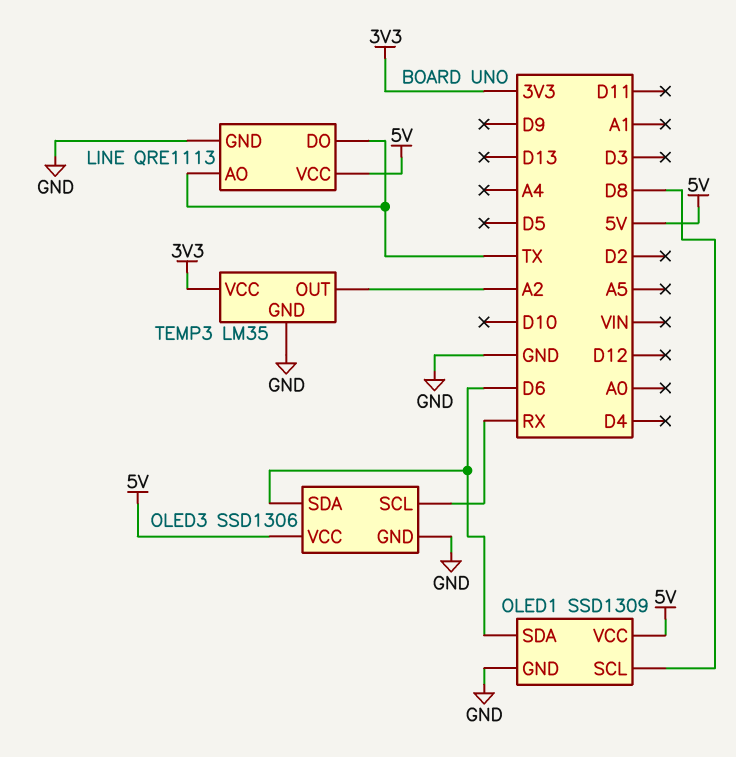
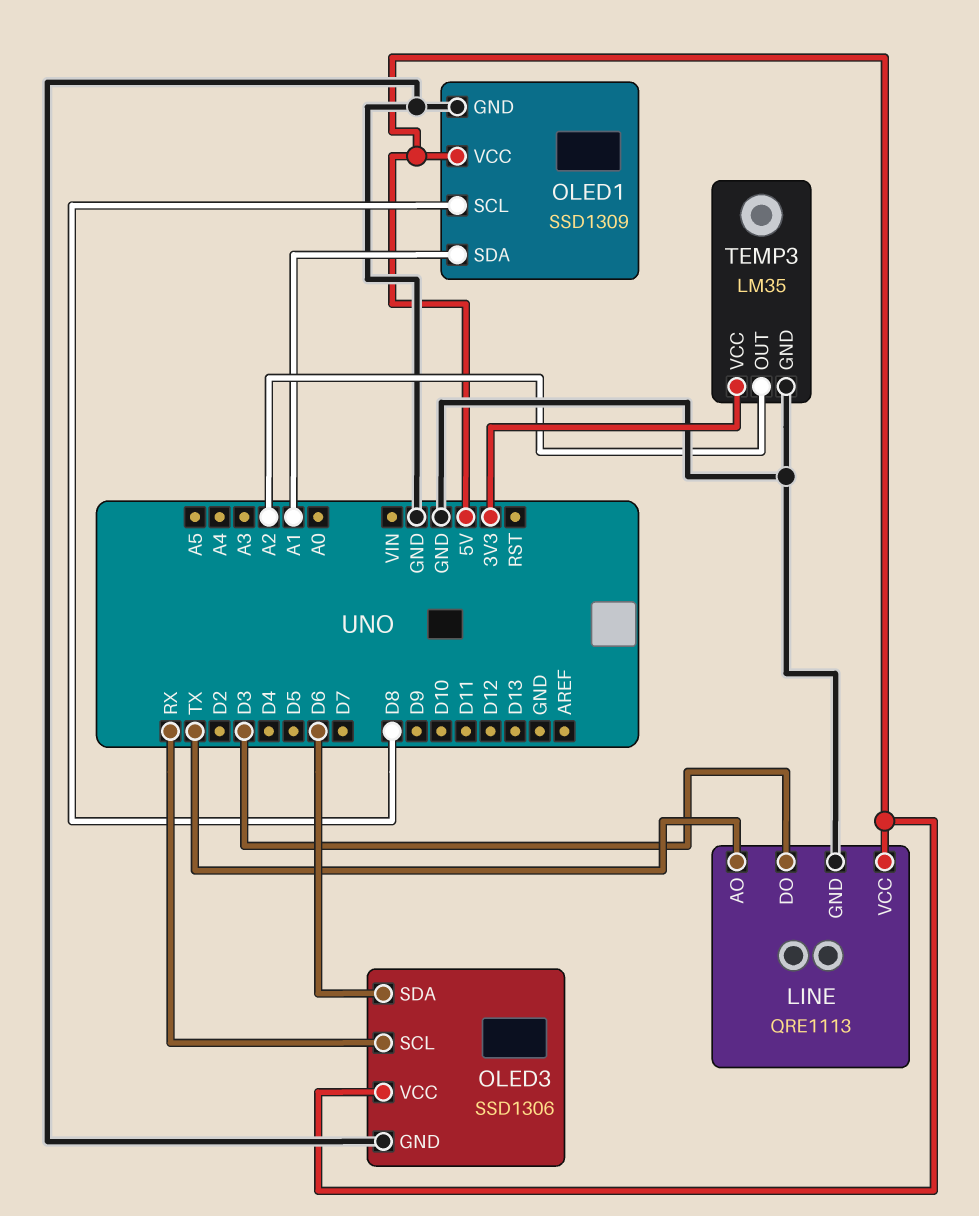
LINE pin DO: TX -> D3
OLED1 pin SDA: D6 -> A1

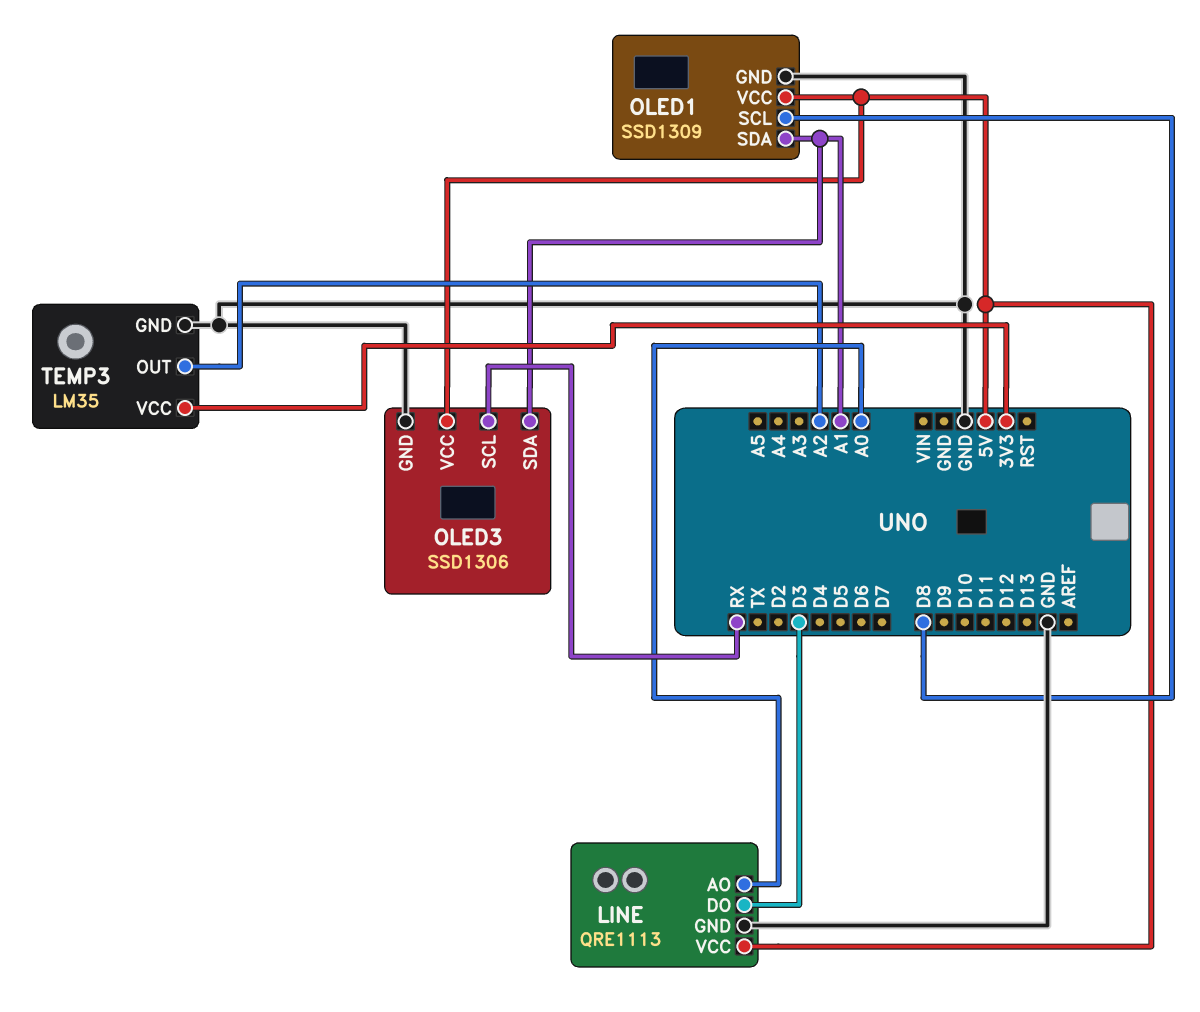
LINE pin AO: TX -> A0
OLED3 pin SDA: D6 -> A1

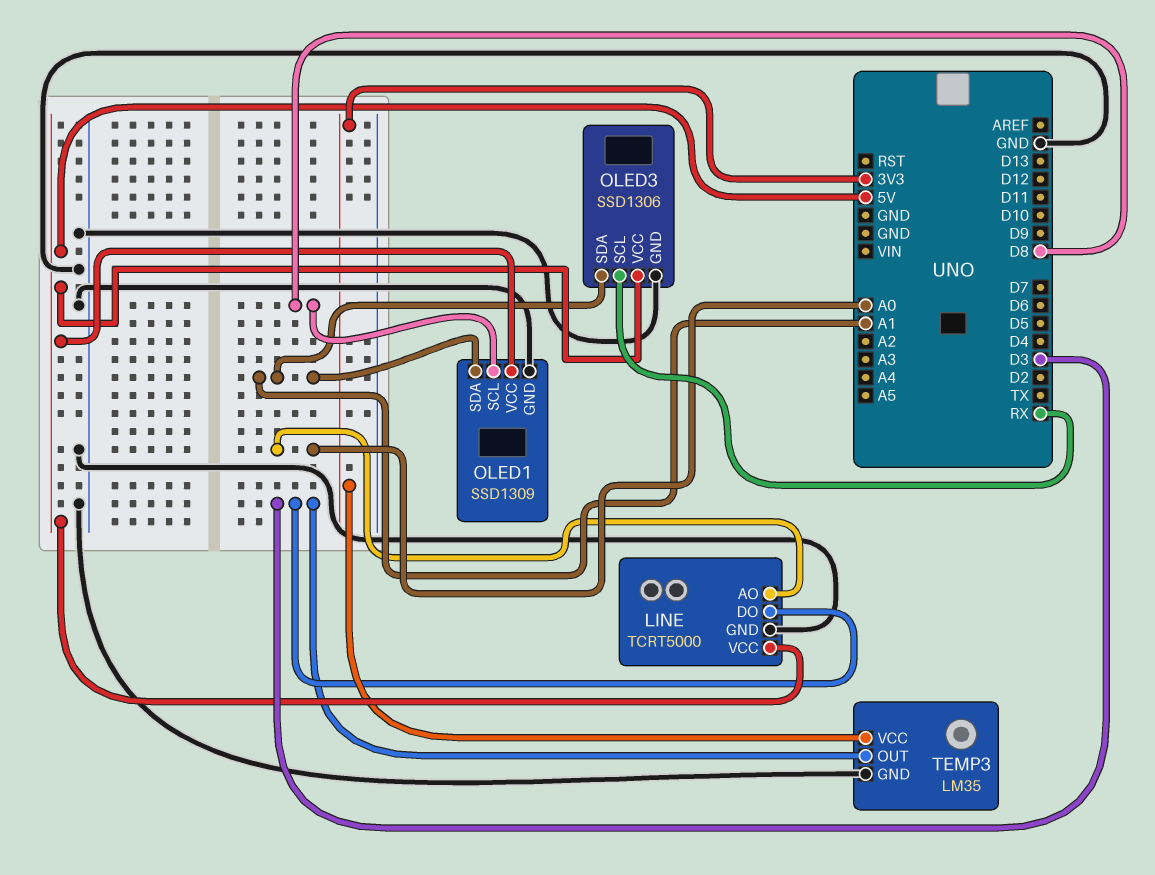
LINE: QRE1113 -> TCRT5000
TEMP3 pin OUT: A2 -> D3

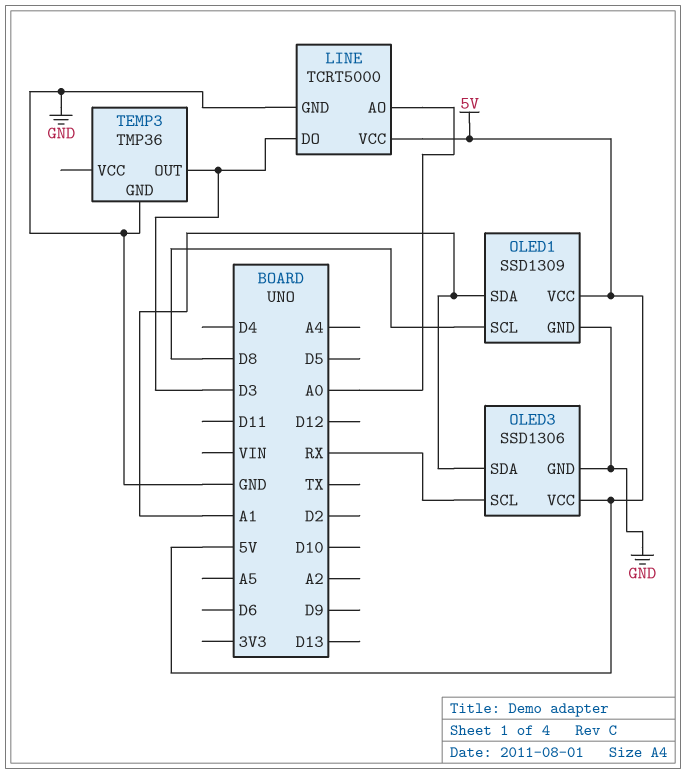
TEMP3: LM35 -> TMP36
TEMP3 pin VCC: 3V3 -> none

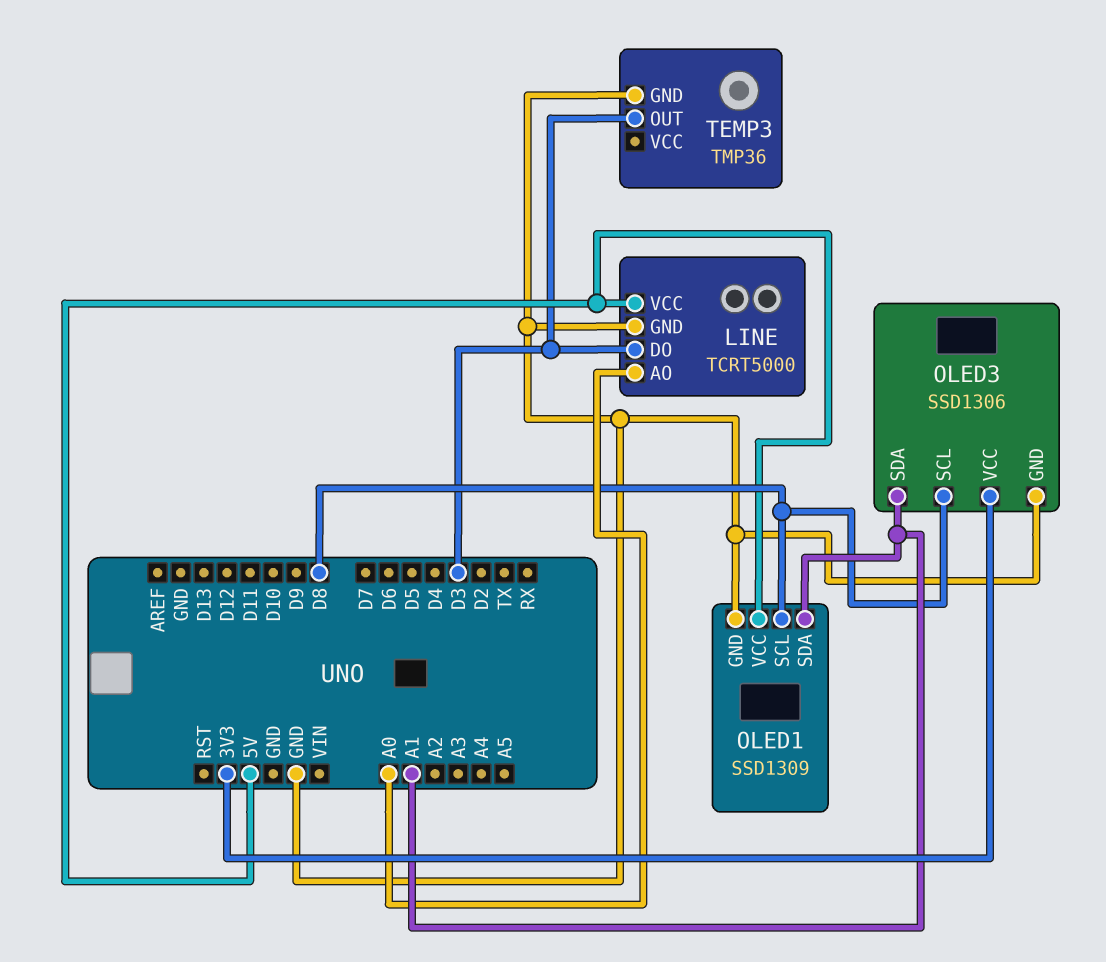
OLED3 pin SCL: RX -> D8
OLED3 pin VCC: 5V -> 3V3

